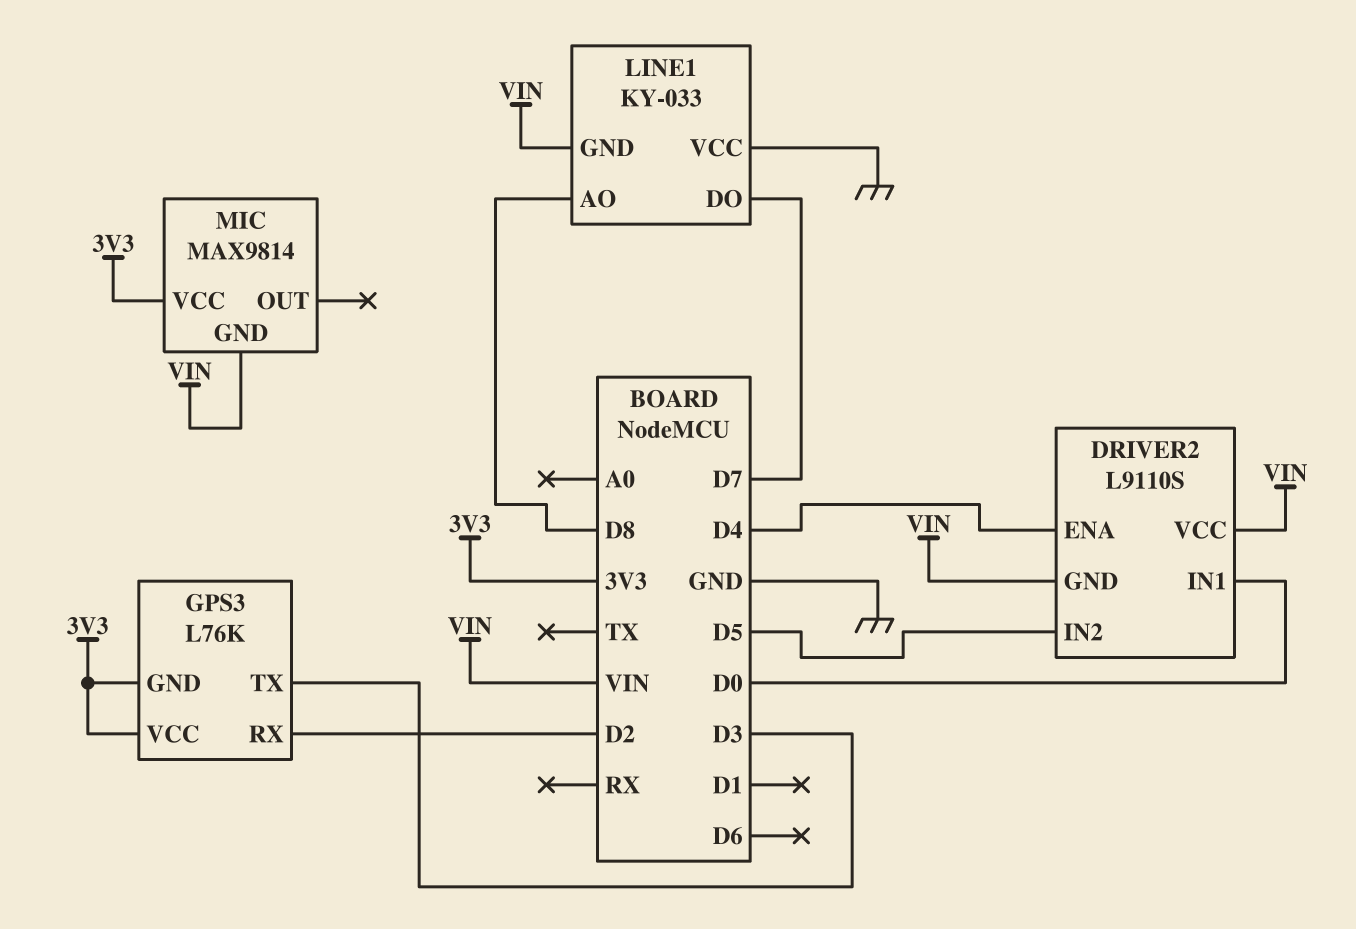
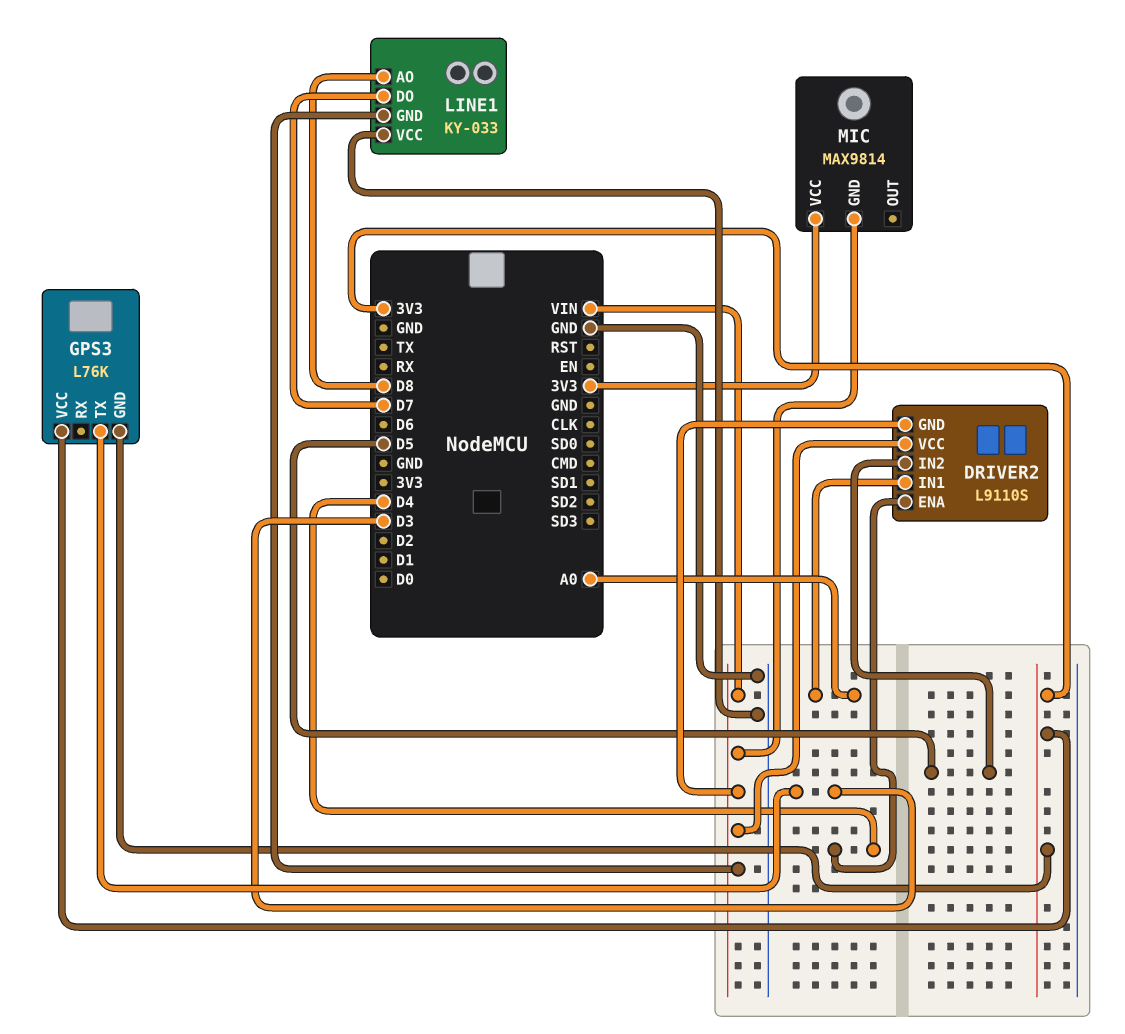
DRIVER2 pin IN1: D0 -> A0
GPS3 pin RX: D2 -> none

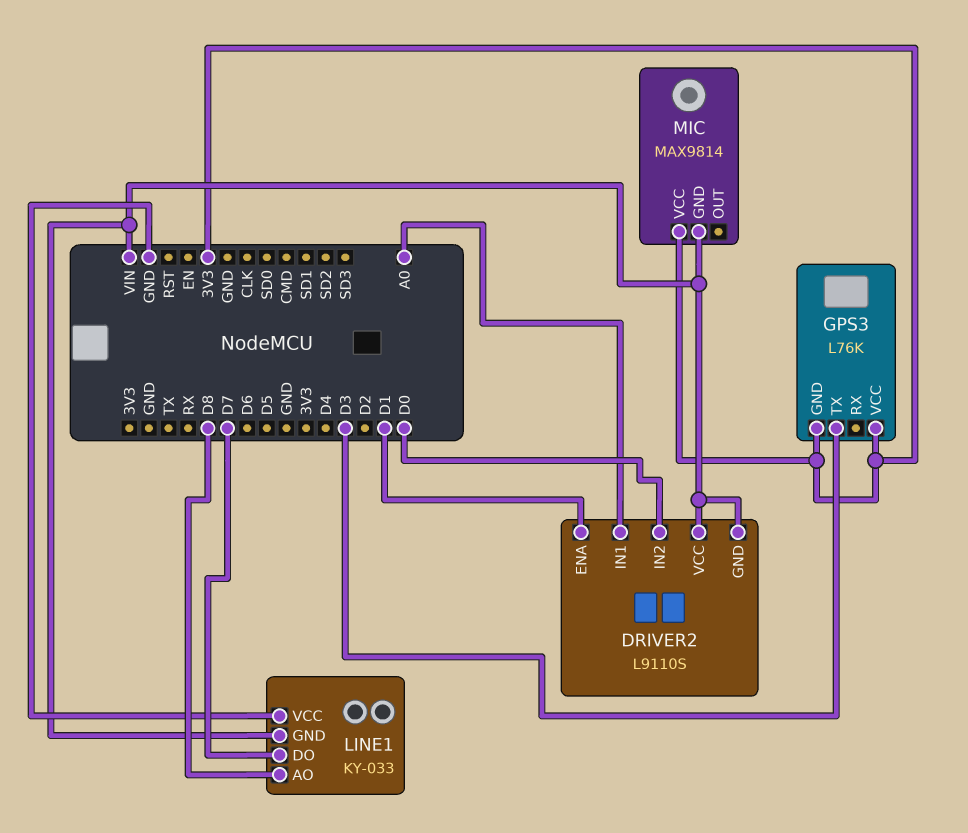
DRIVER2 pin ENA: D4 -> D1
DRIVER2 pin IN2: D5 -> D0

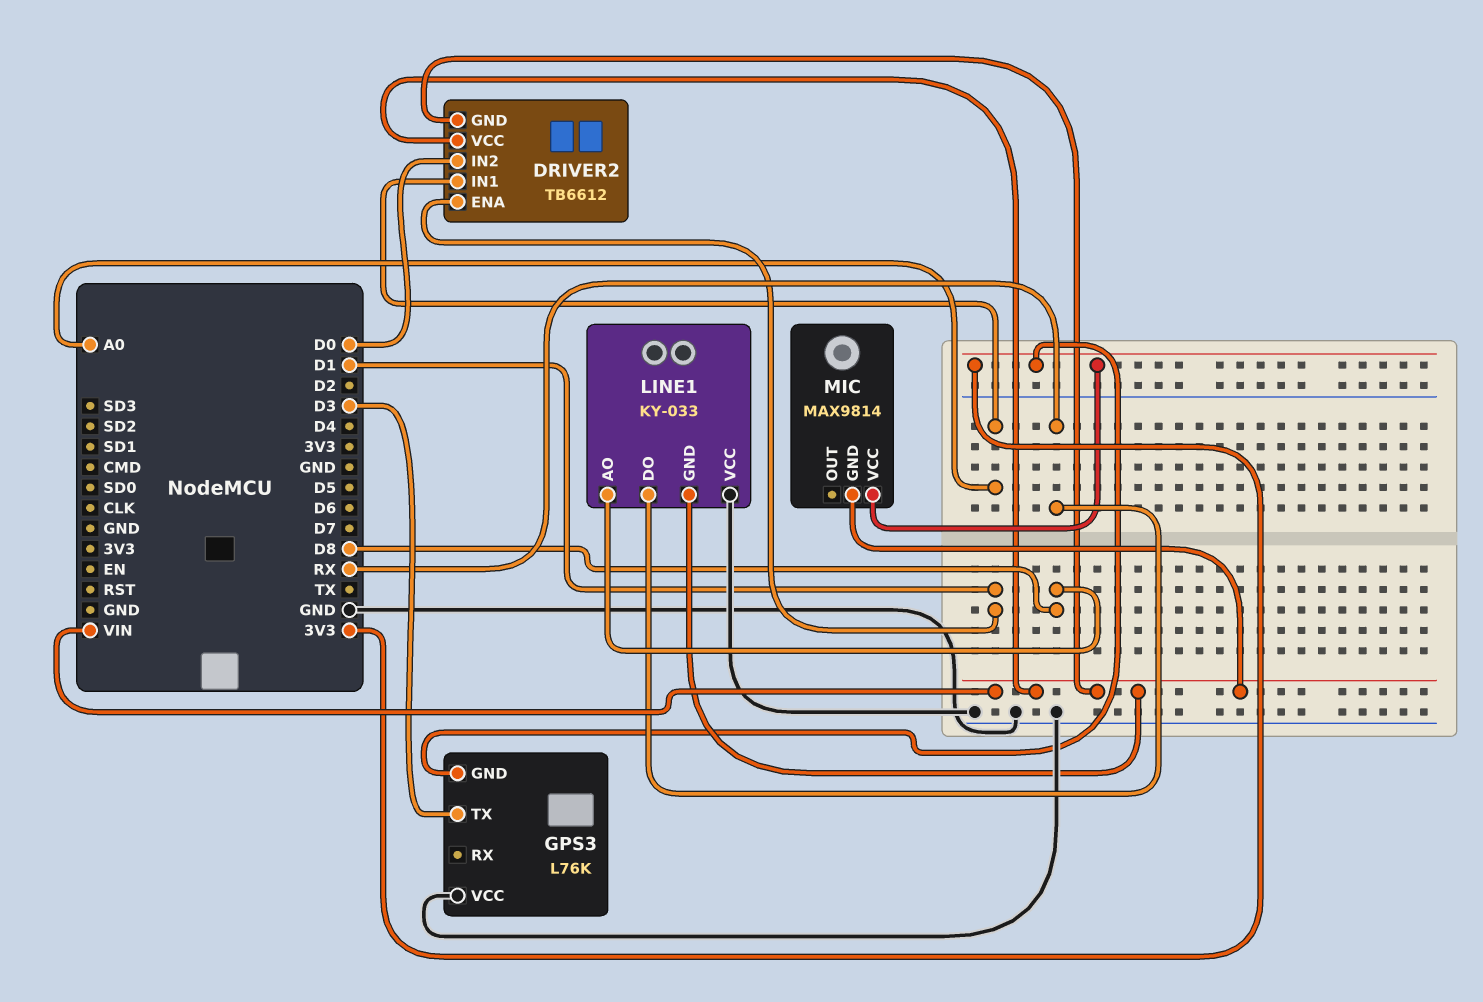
DRIVER2: L9110S -> TB6612
GPS3 pin VCC: 3V3 -> GND
LINE1 pin DO: D7 -> RX

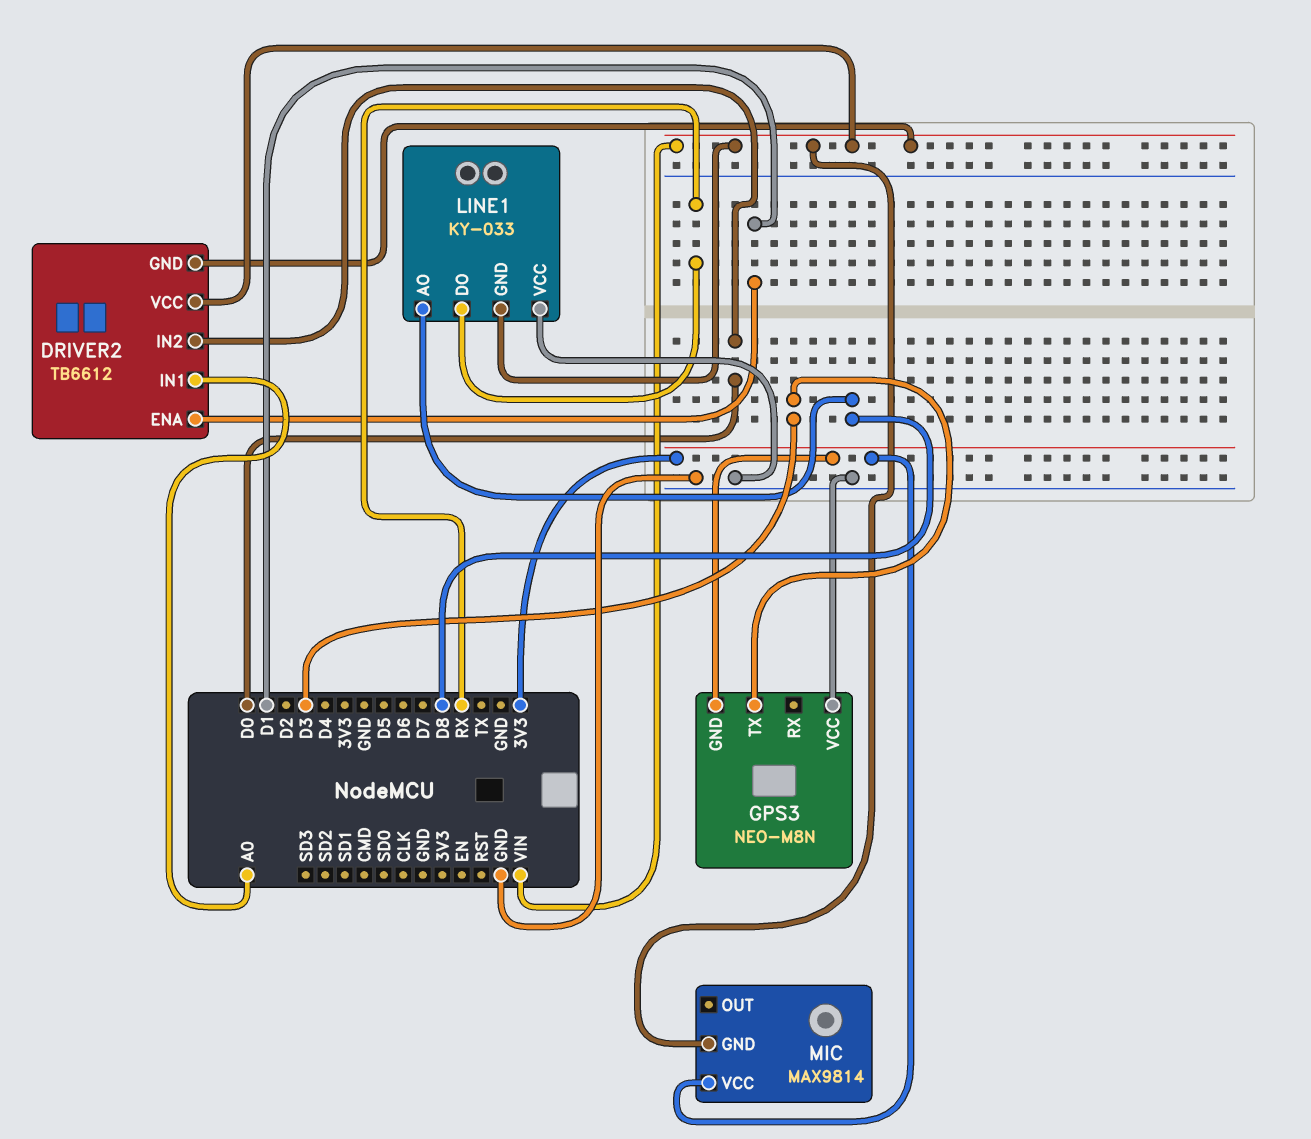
GPS3: L76K -> NEO-M8N

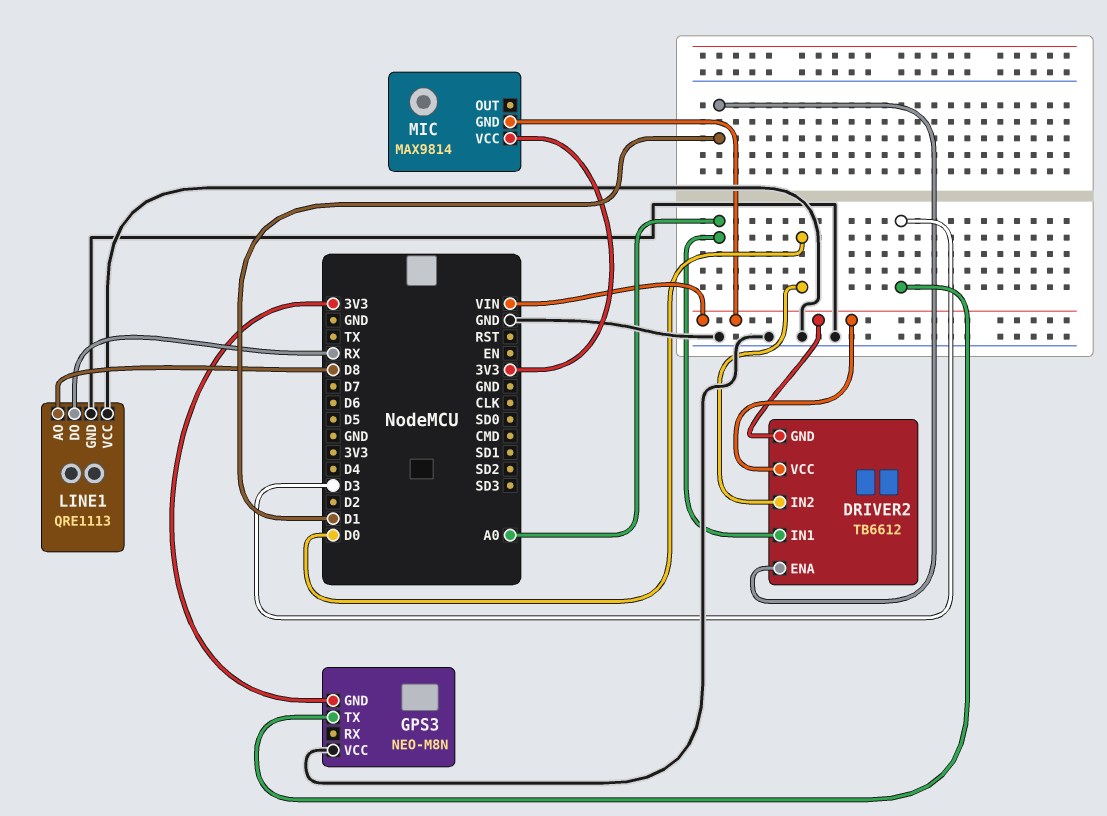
LINE1: KY-033 -> QRE1113
LINE1 pin GND: VIN -> GND

